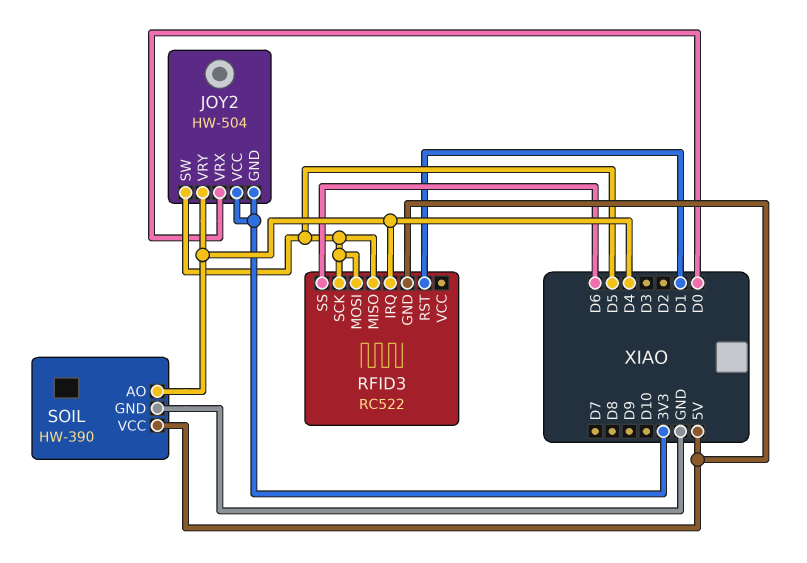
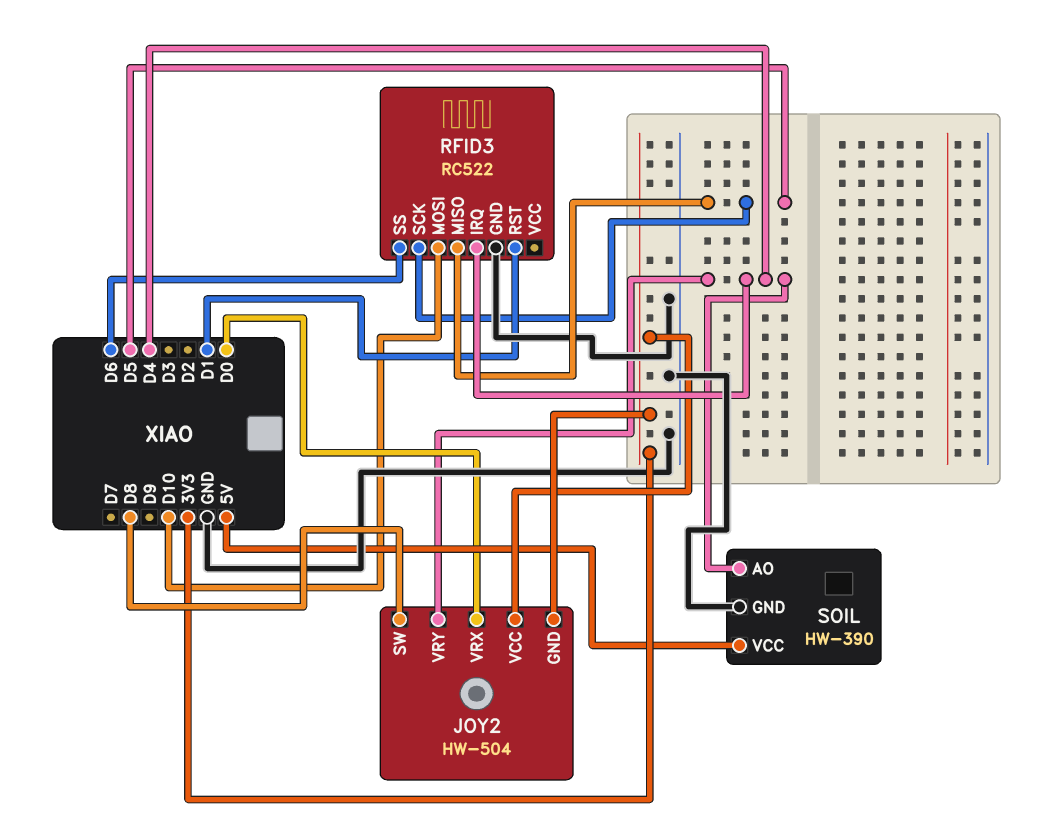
JOY2 pin SW: D5 -> D8
RFID3 pin GND: 5V -> GND
RFID3 pin MOSI: D5 -> D10

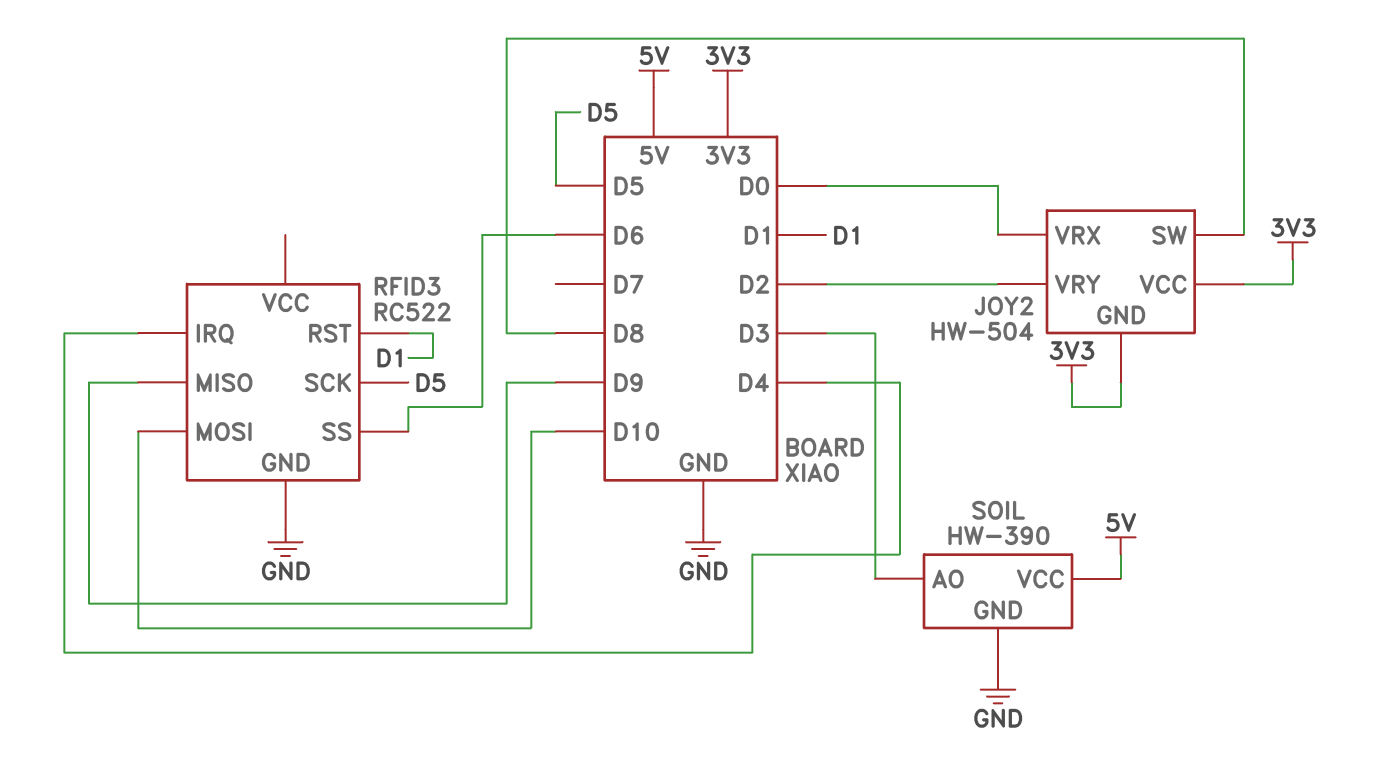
JOY2 pin VRY: D4 -> D2
RFID3 pin MISO: D5 -> D9
SOIL pin AO: D4 -> D3

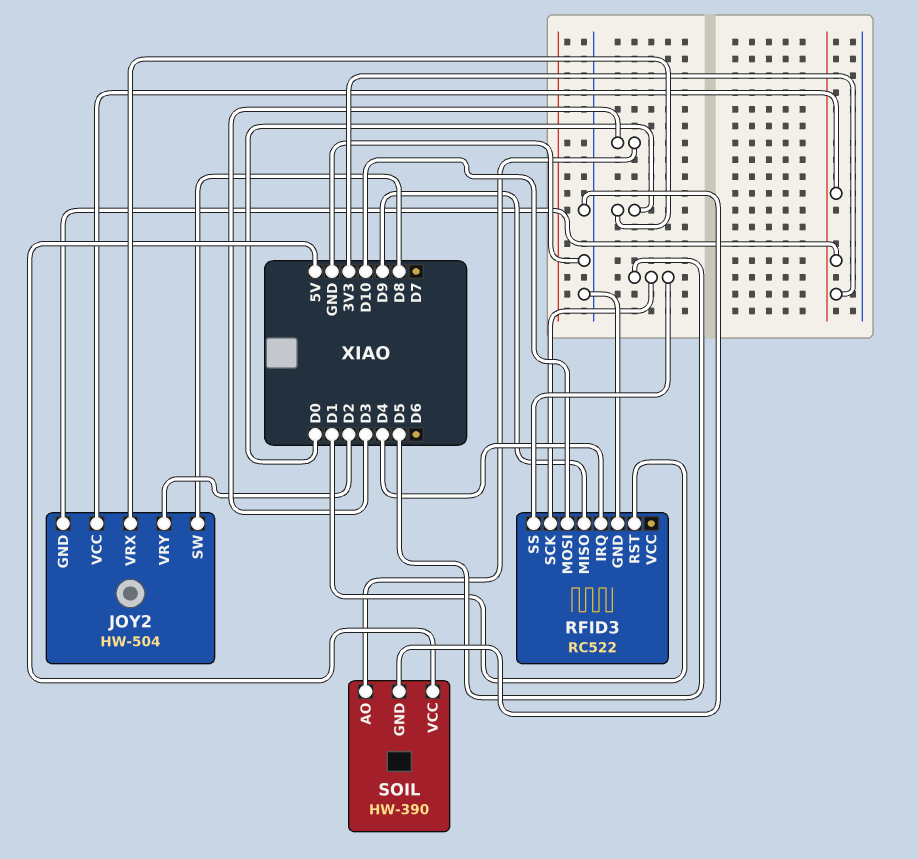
RFID3 pin SS: D6 -> D5

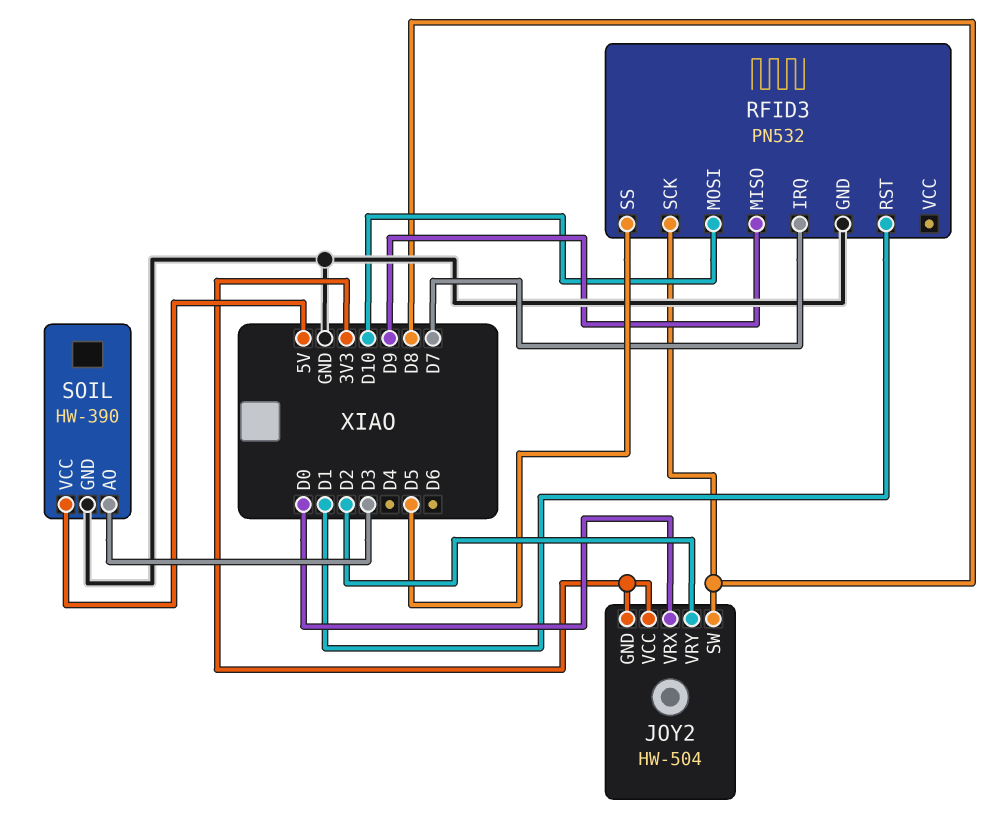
RFID3: RC522 -> PN532
RFID3 pin IRQ: D4 -> D7
RFID3 pin SCK: D5 -> D8

